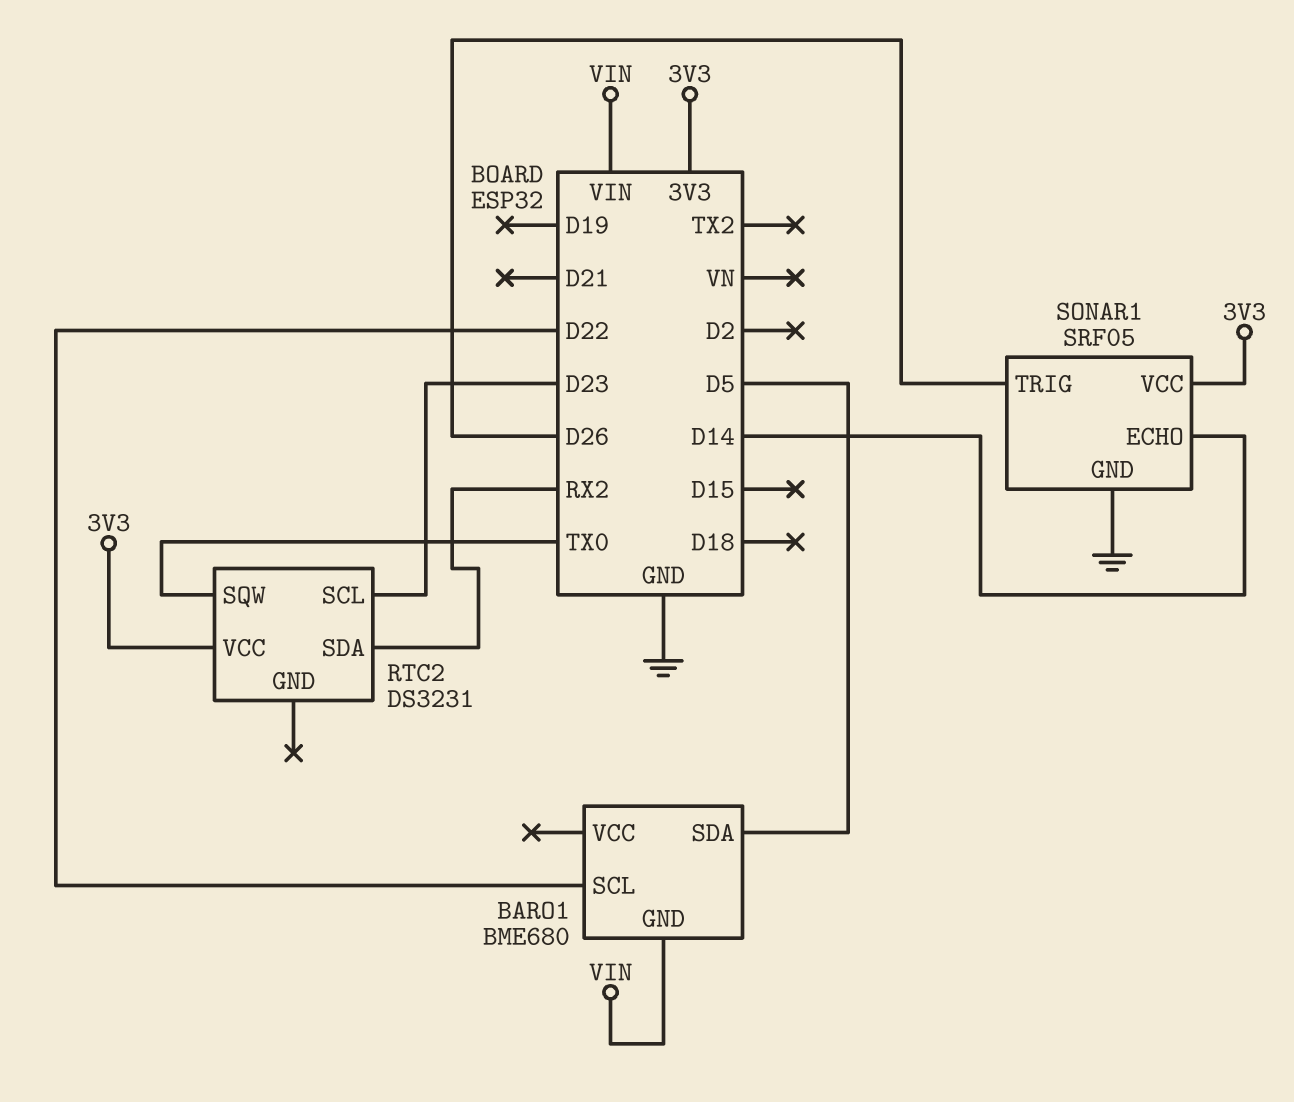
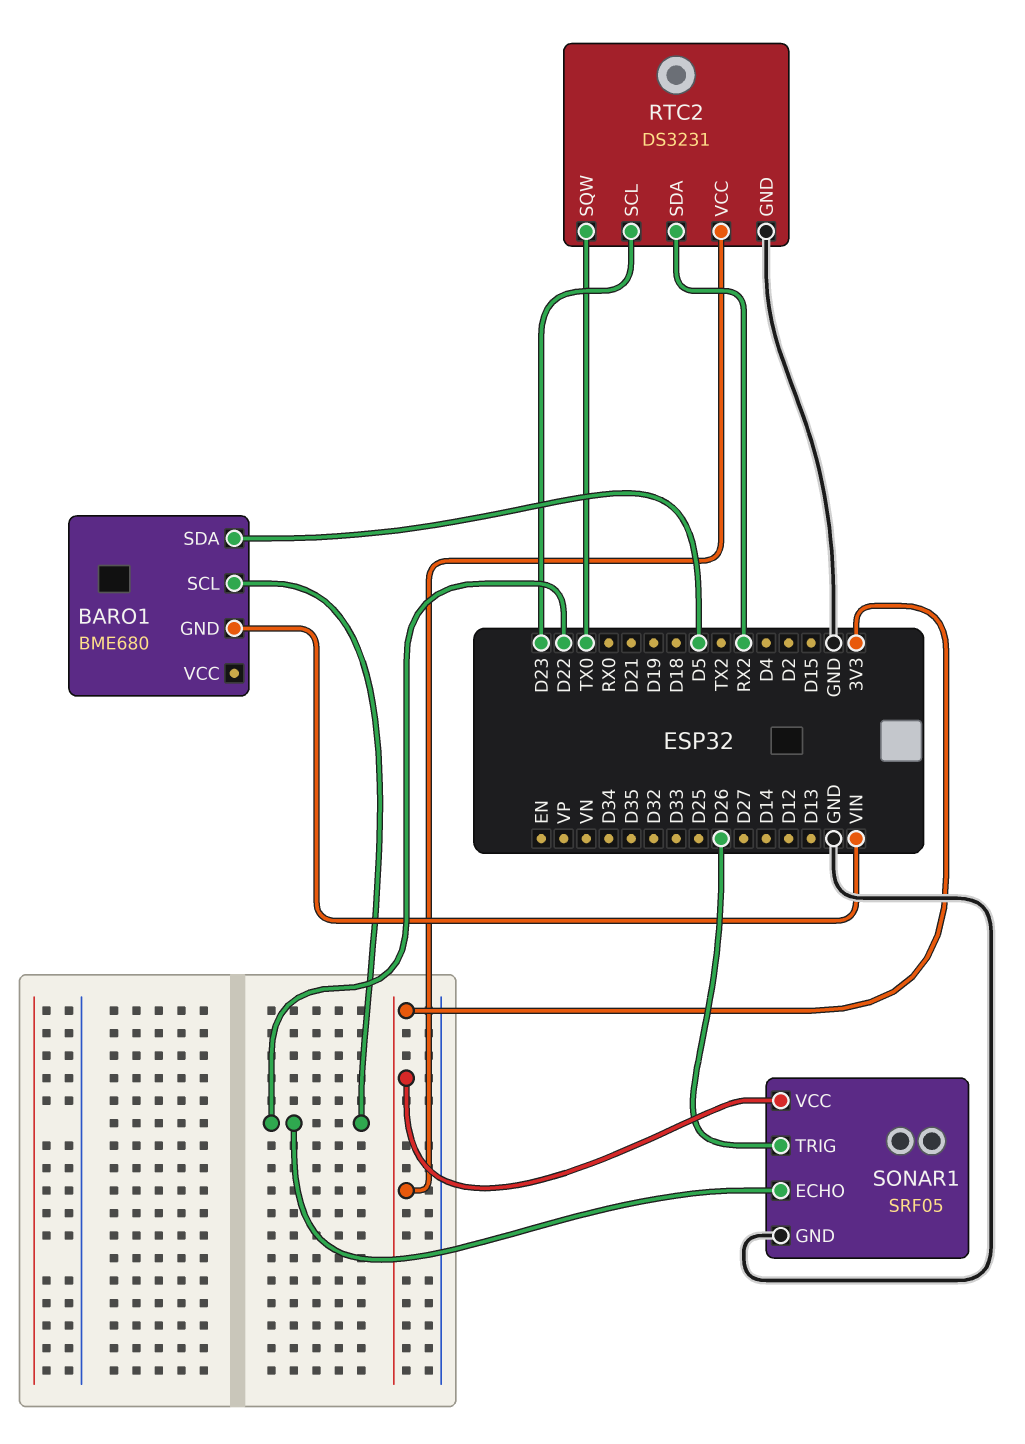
RTC2 pin GND: none -> GND
SONAR1 pin ECHO: D14 -> D22

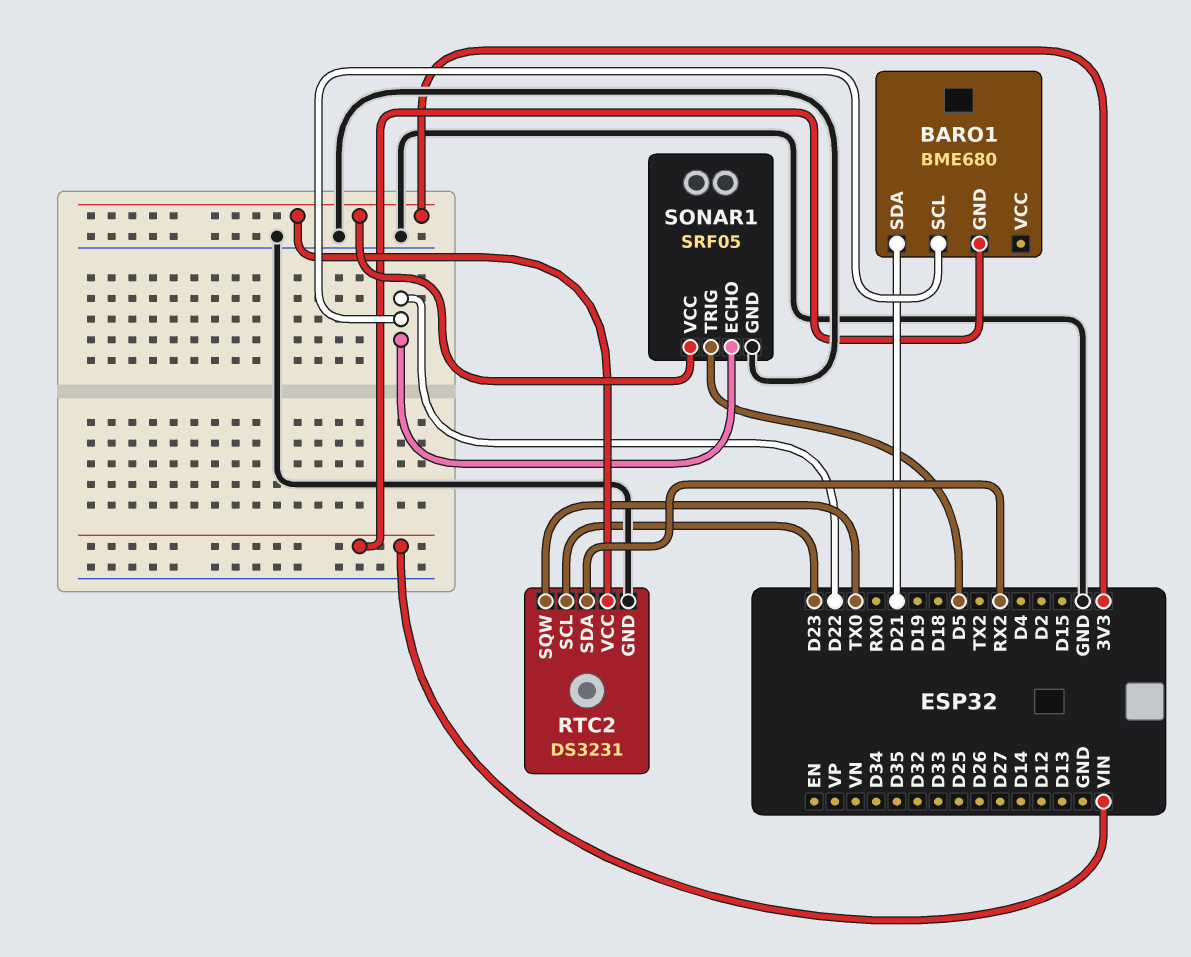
BARO1 pin SDA: D5 -> D21
SONAR1 pin TRIG: D26 -> D5

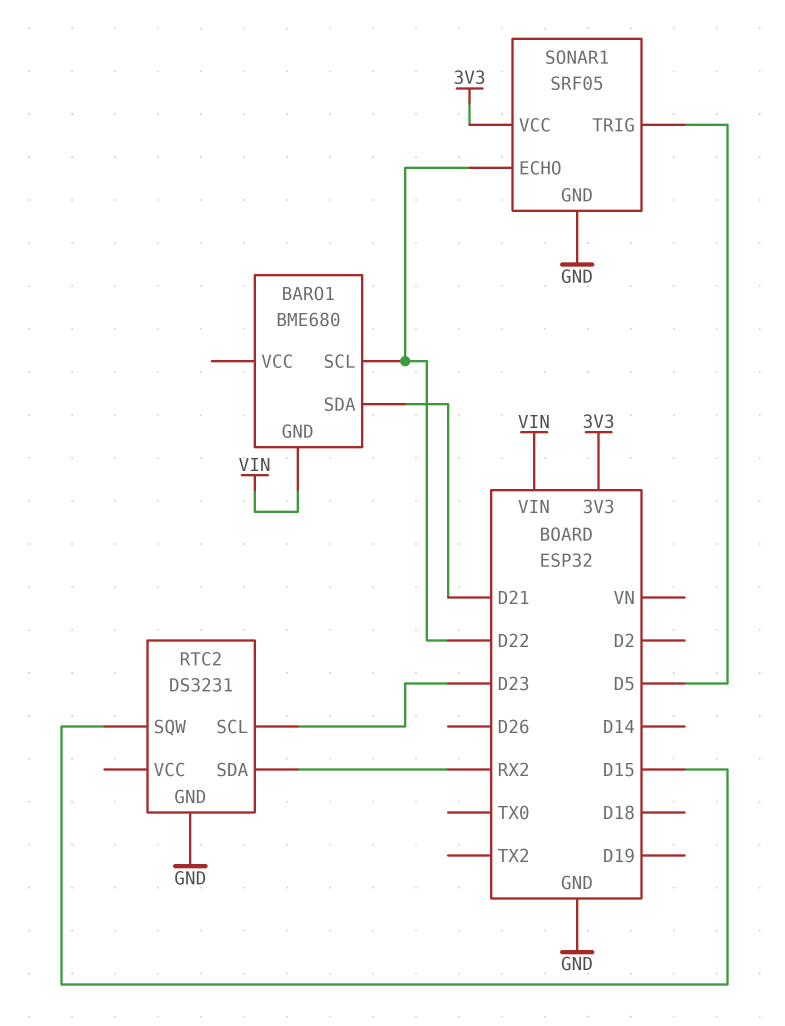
RTC2 pin SQW: TX0 -> D15
RTC2 pin VCC: 3V3 -> none

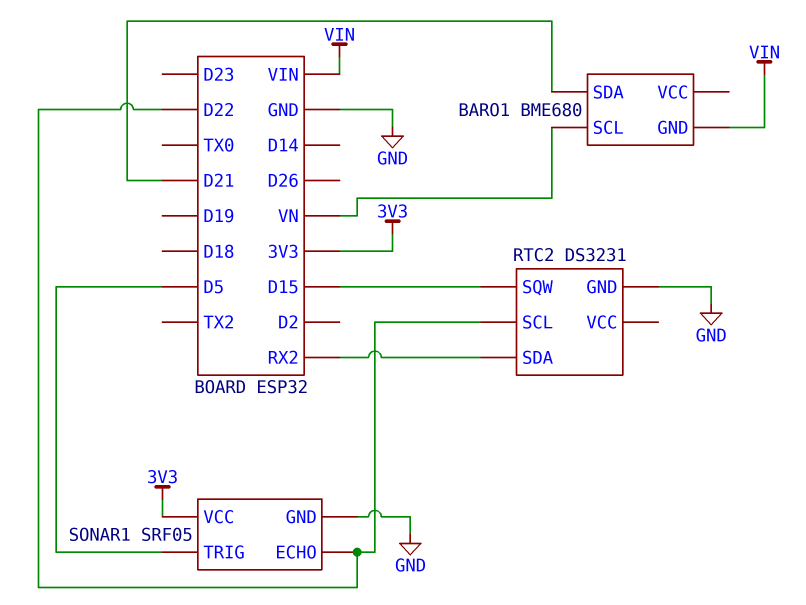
BARO1 pin SCL: D22 -> VN
RTC2 pin SCL: D23 -> D22

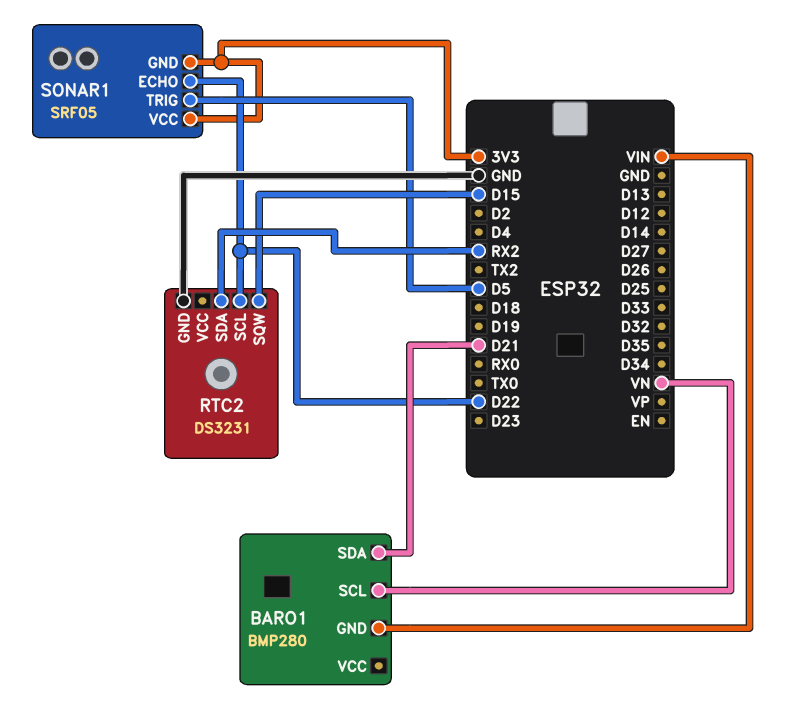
BARO1: BME680 -> BMP280
SONAR1 pin GND: GND -> 3V3

